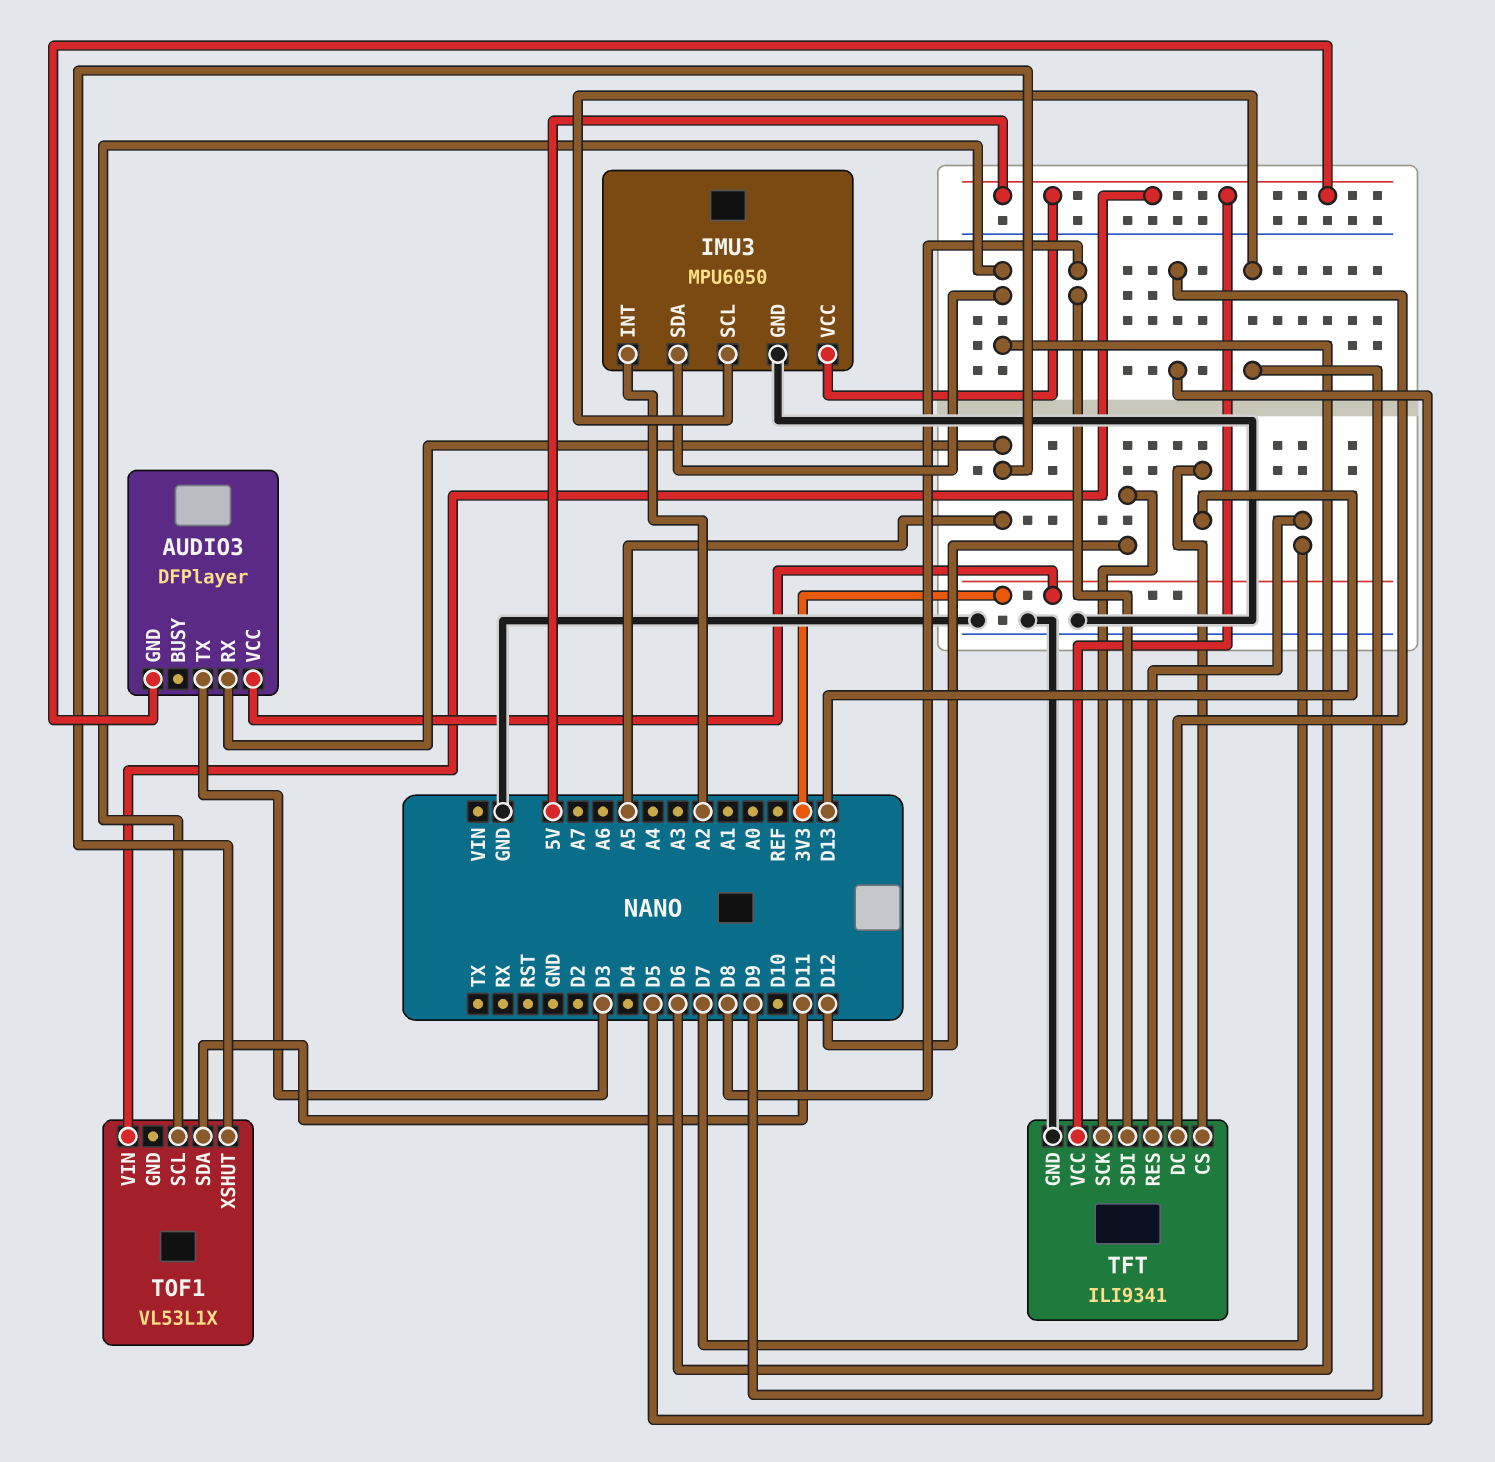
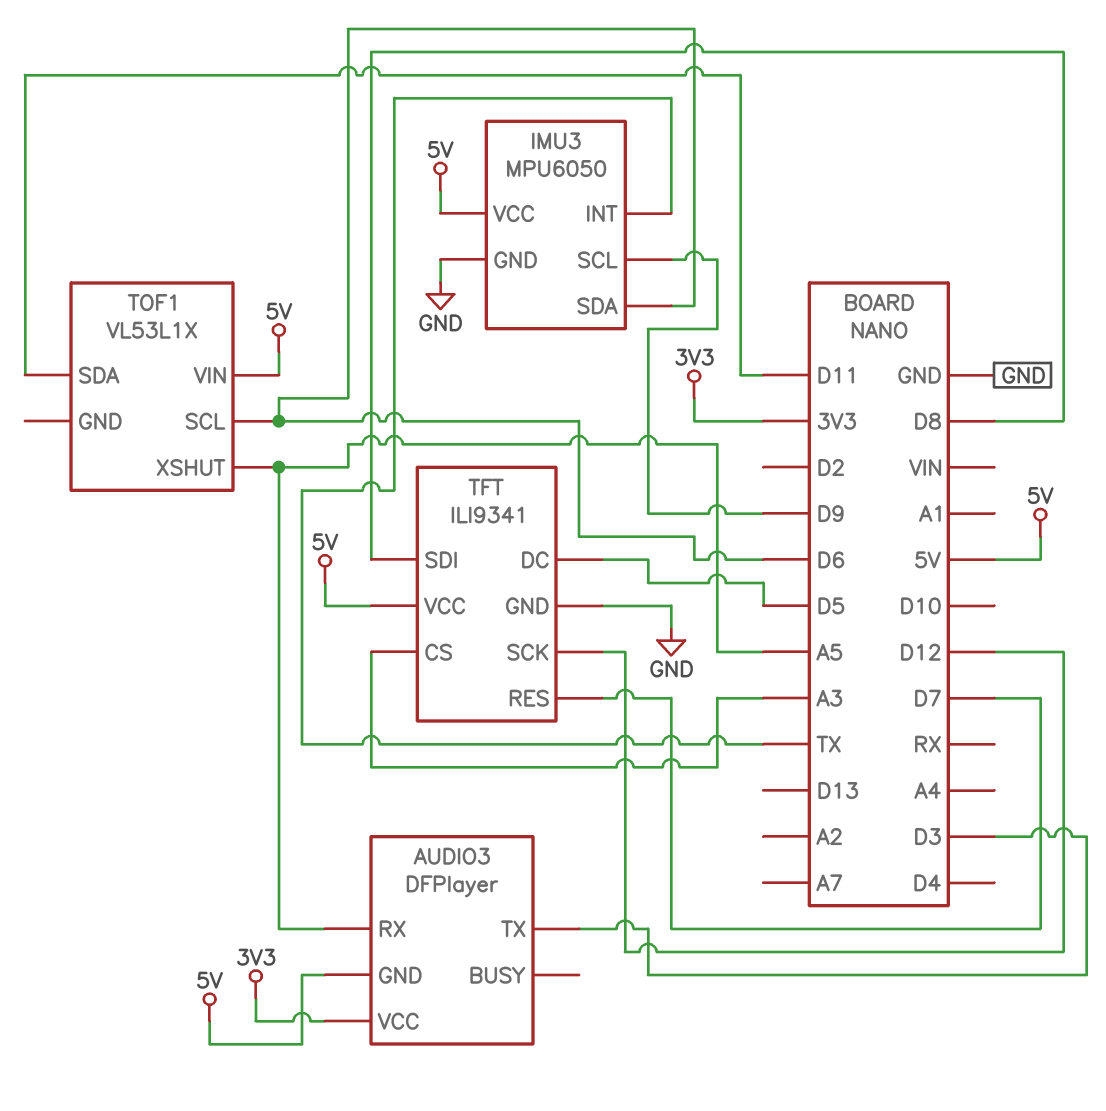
IMU3 pin INT: A2 -> TX
TFT pin CS: D13 -> A3

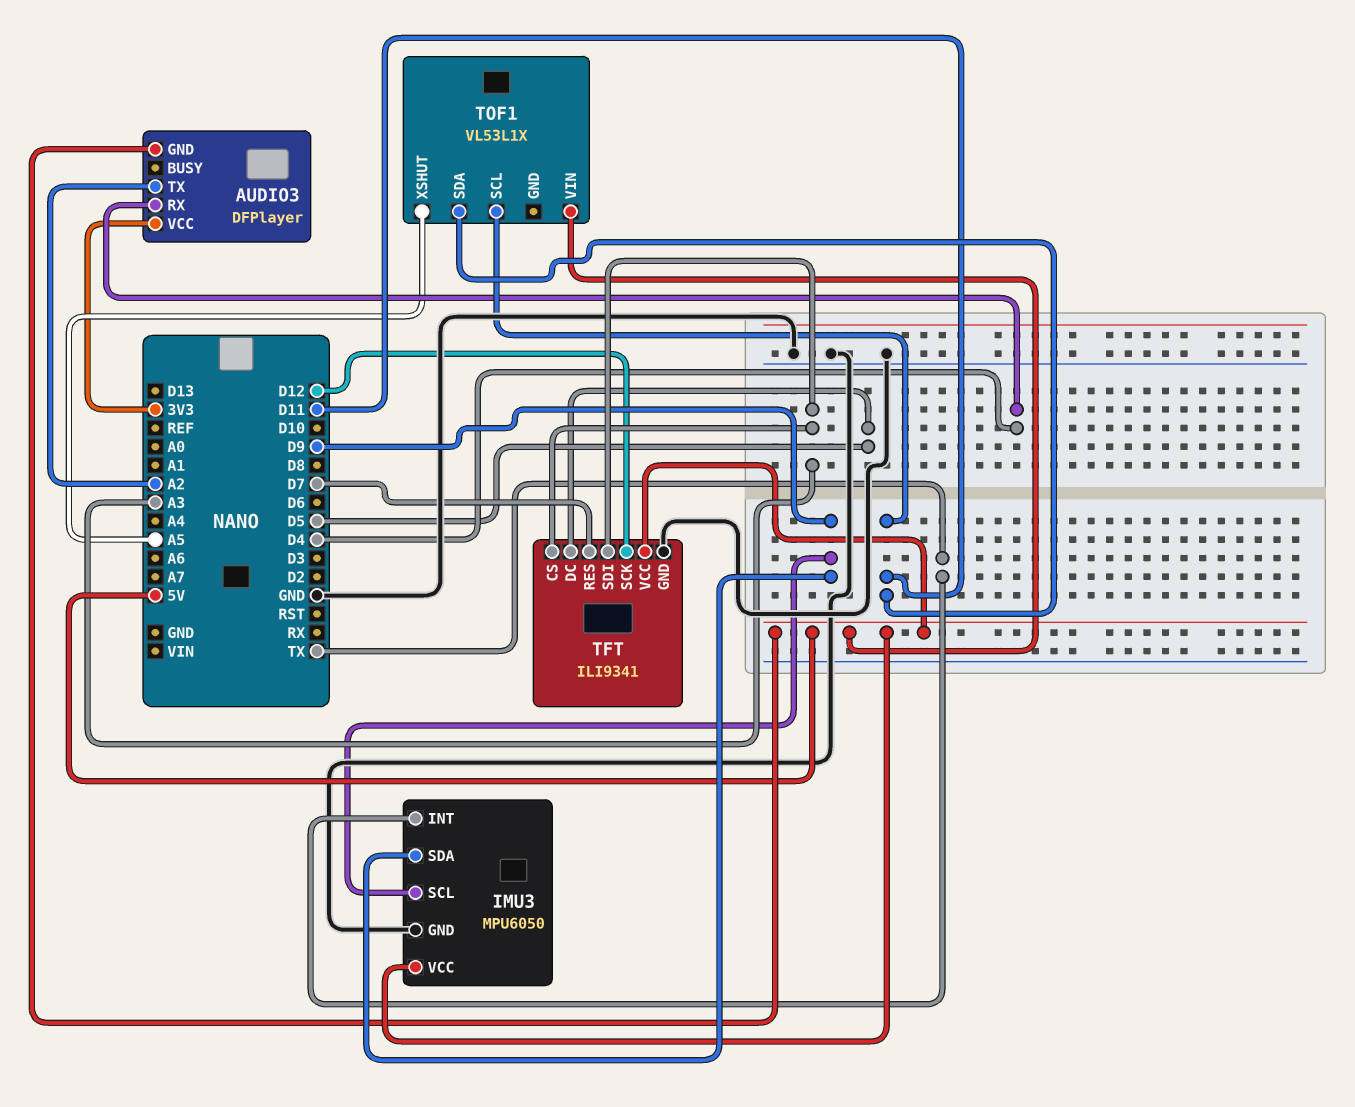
AUDIO3 pin RX: A5 -> D4
AUDIO3 pin TX: D3 -> A2
IMU3 pin SDA: D6 -> D9
TFT pin SDI: D8 -> A3
TOF1 pin SCL: D6 -> D11

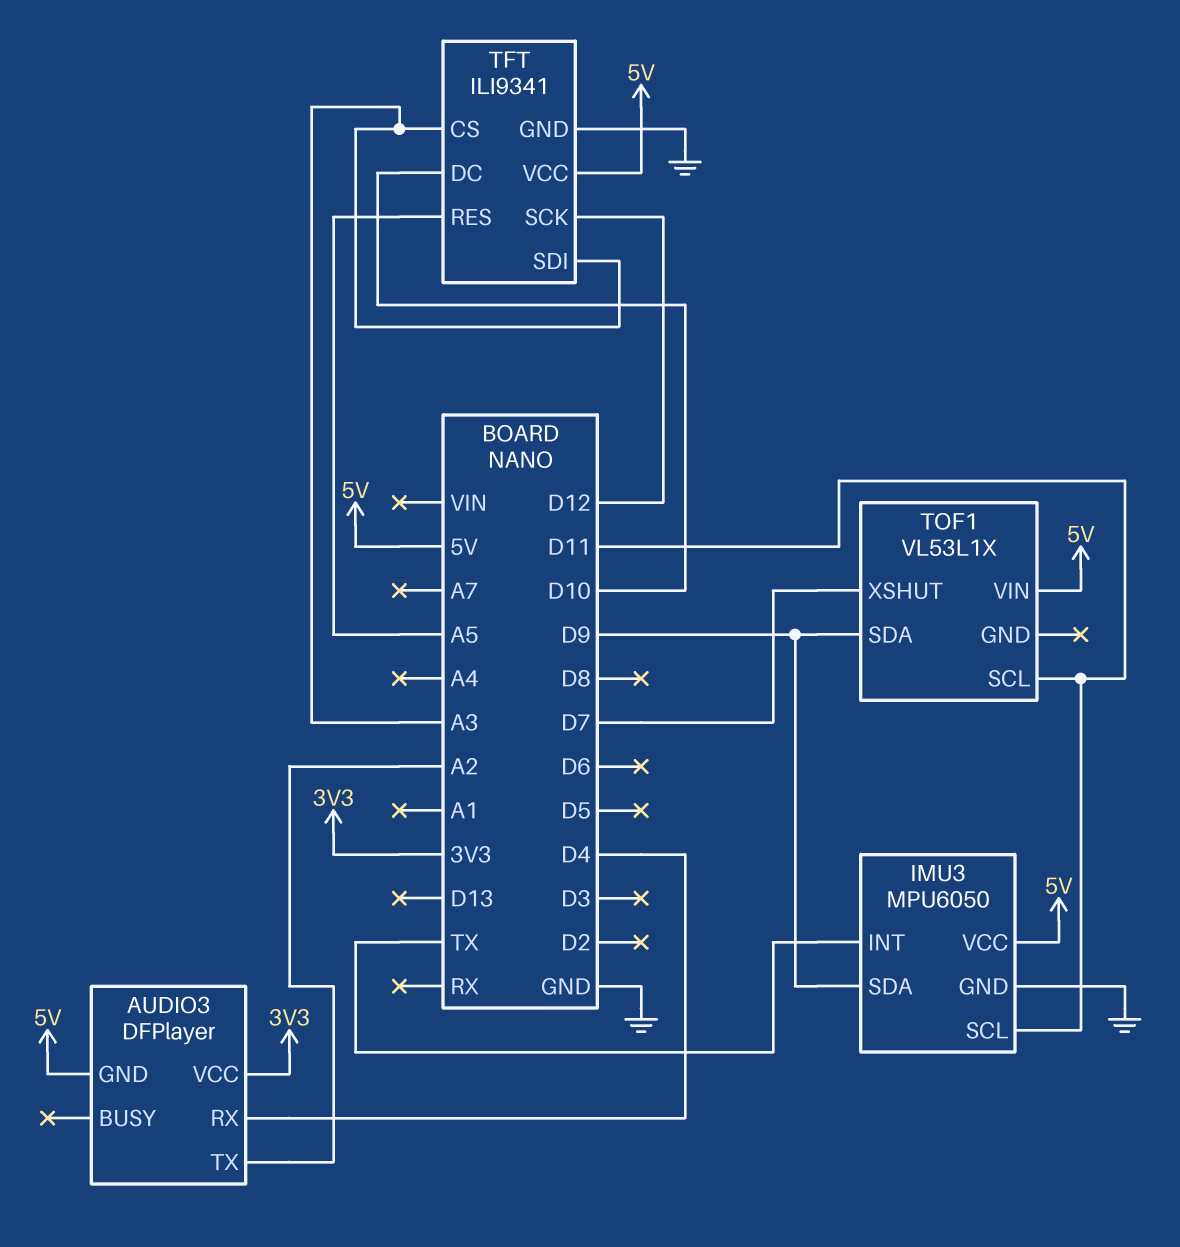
IMU3 pin SCL: D9 -> D11
TFT pin DC: D5 -> D10
TFT pin RES: D7 -> A5
TOF1 pin SDA: D11 -> D9
TOF1 pin XSHUT: A5 -> D7

